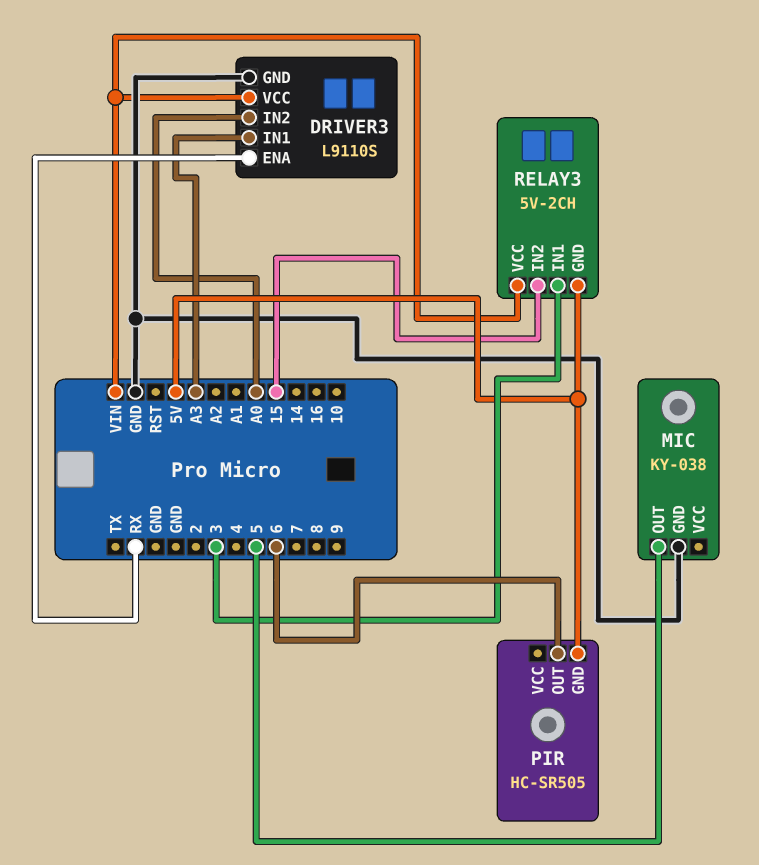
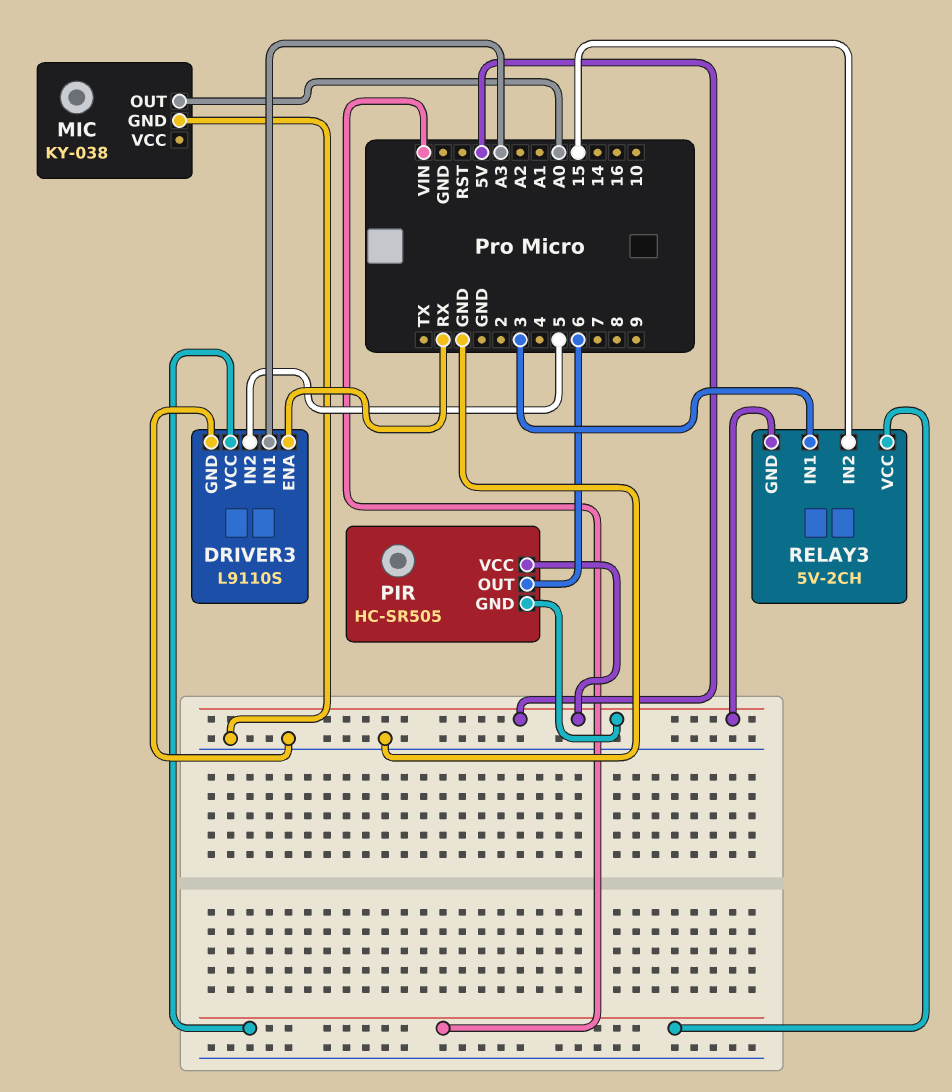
DRIVER3 pin IN2: A0 -> 5
MIC pin OUT: 5 -> A0
PIR pin VCC: none -> 5V

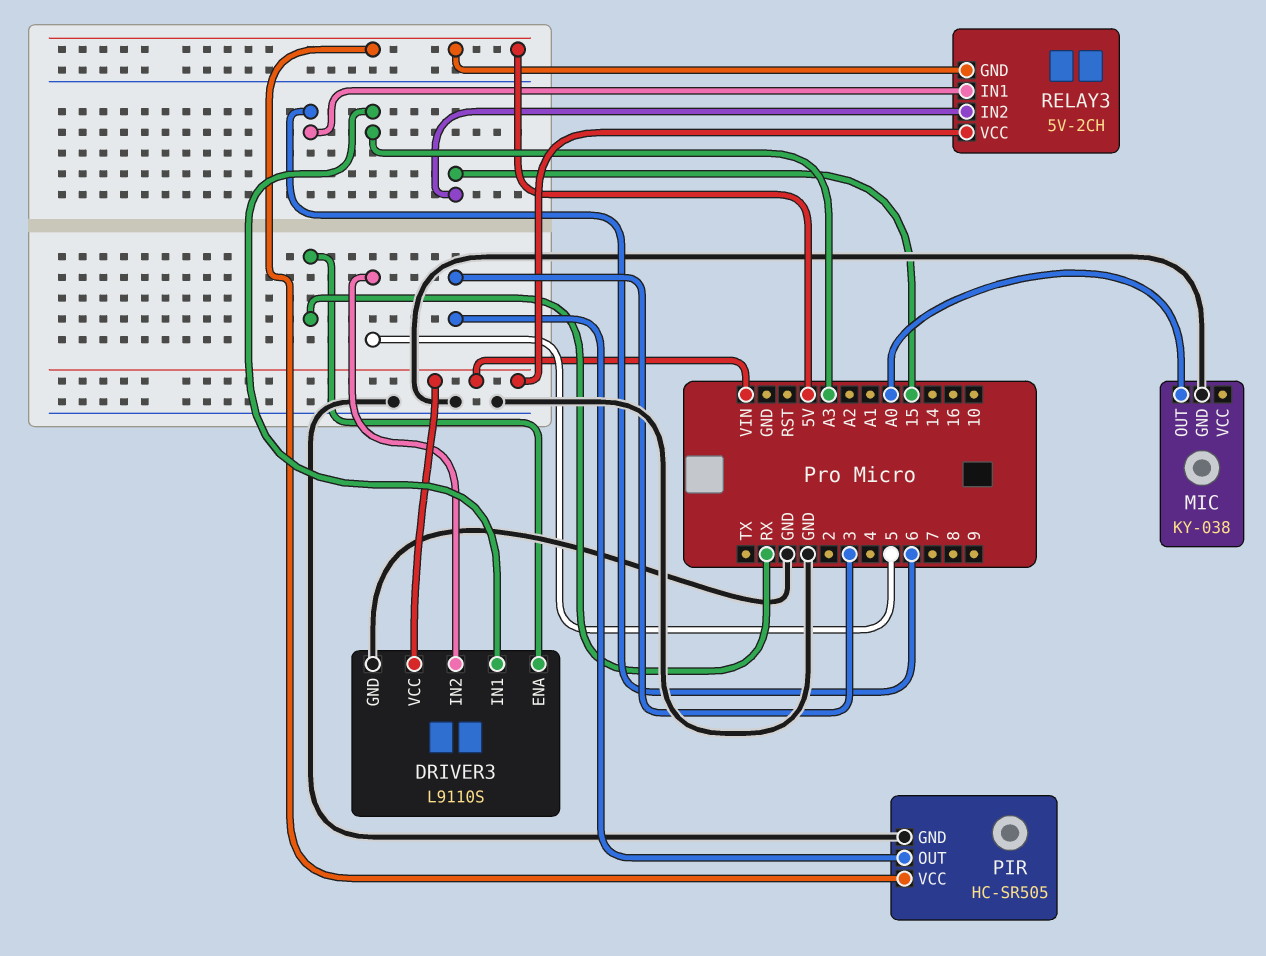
PIR pin GND: 5V -> GND
PIR pin OUT: 6 -> 3
RELAY3 pin IN1: 3 -> 6

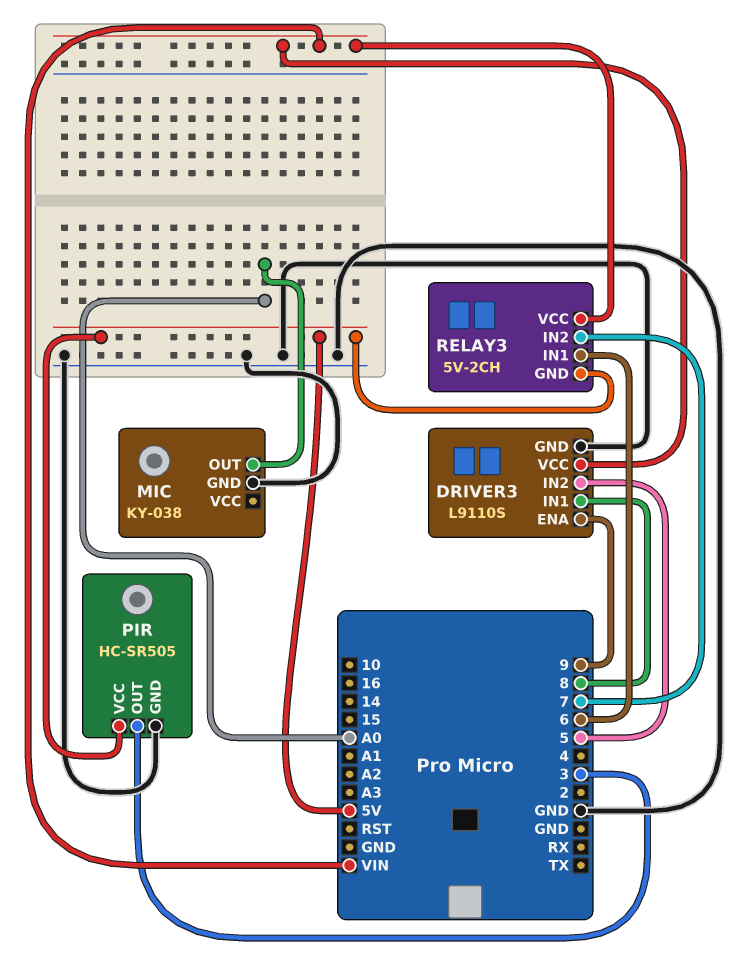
DRIVER3 pin ENA: RX -> 9
DRIVER3 pin IN1: A3 -> 8
RELAY3 pin IN2: 15 -> 7

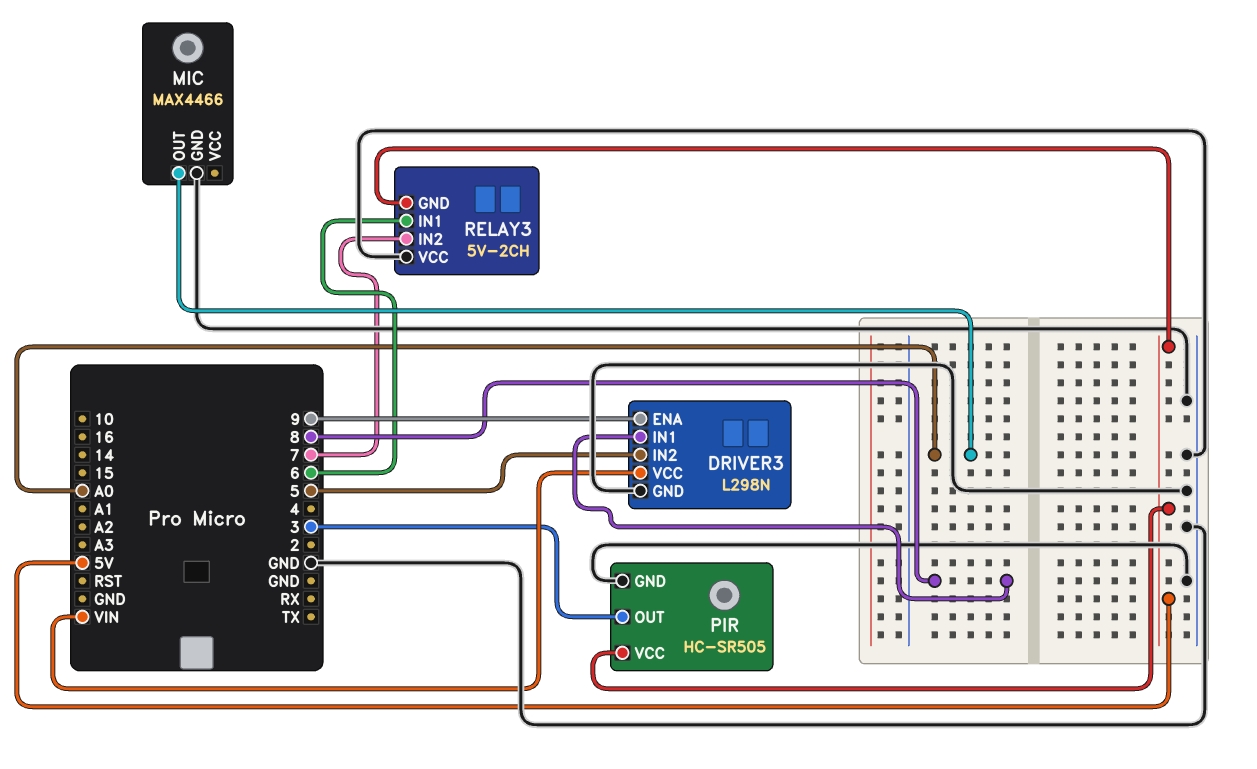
DRIVER3: L9110S -> L298N
MIC: KY-038 -> MAX4466
RELAY3 pin VCC: VIN -> GND

